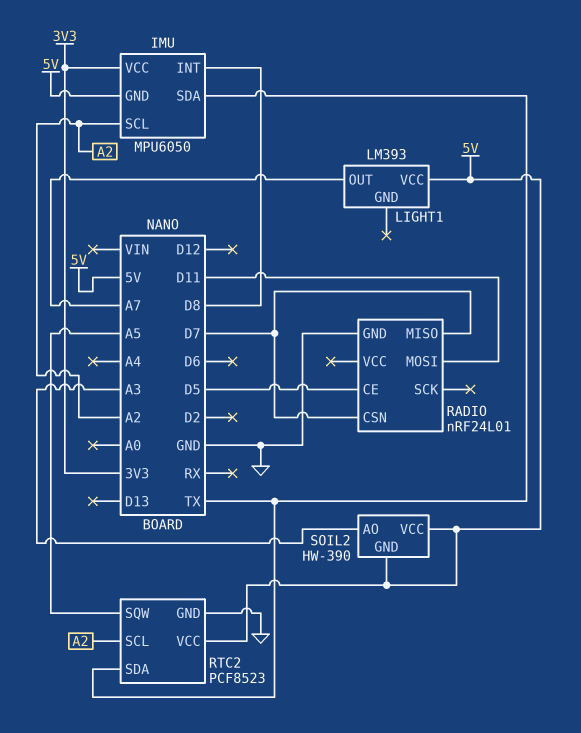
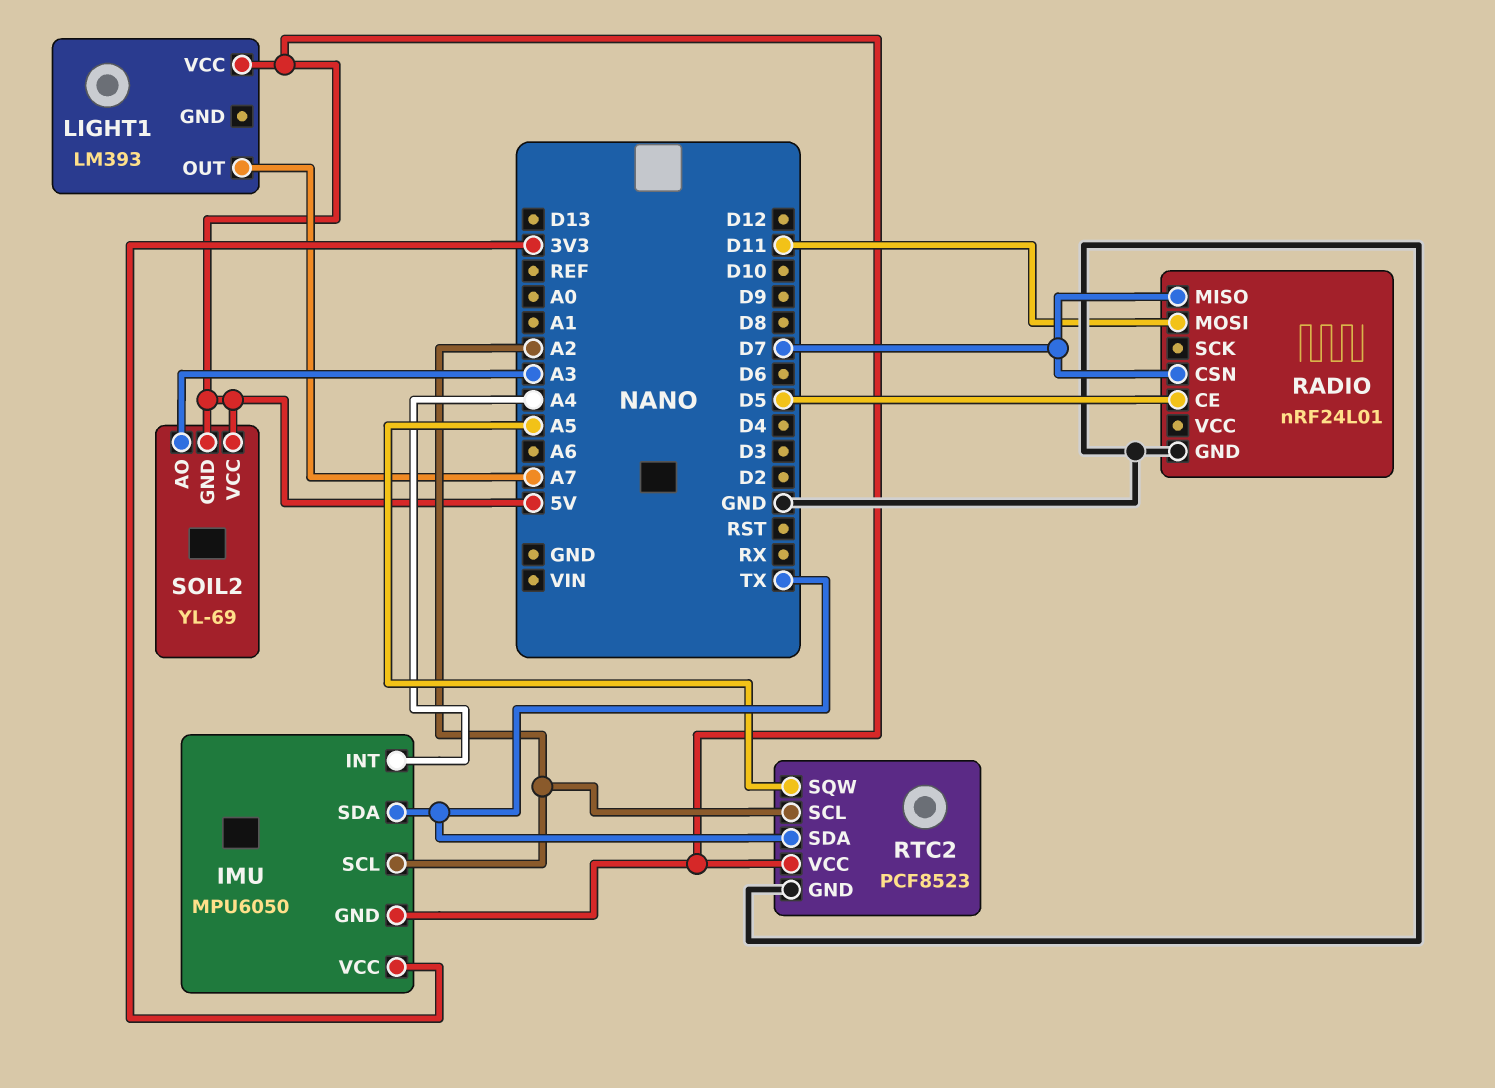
IMU pin INT: D8 -> A4
SOIL2: HW-390 -> YL-69

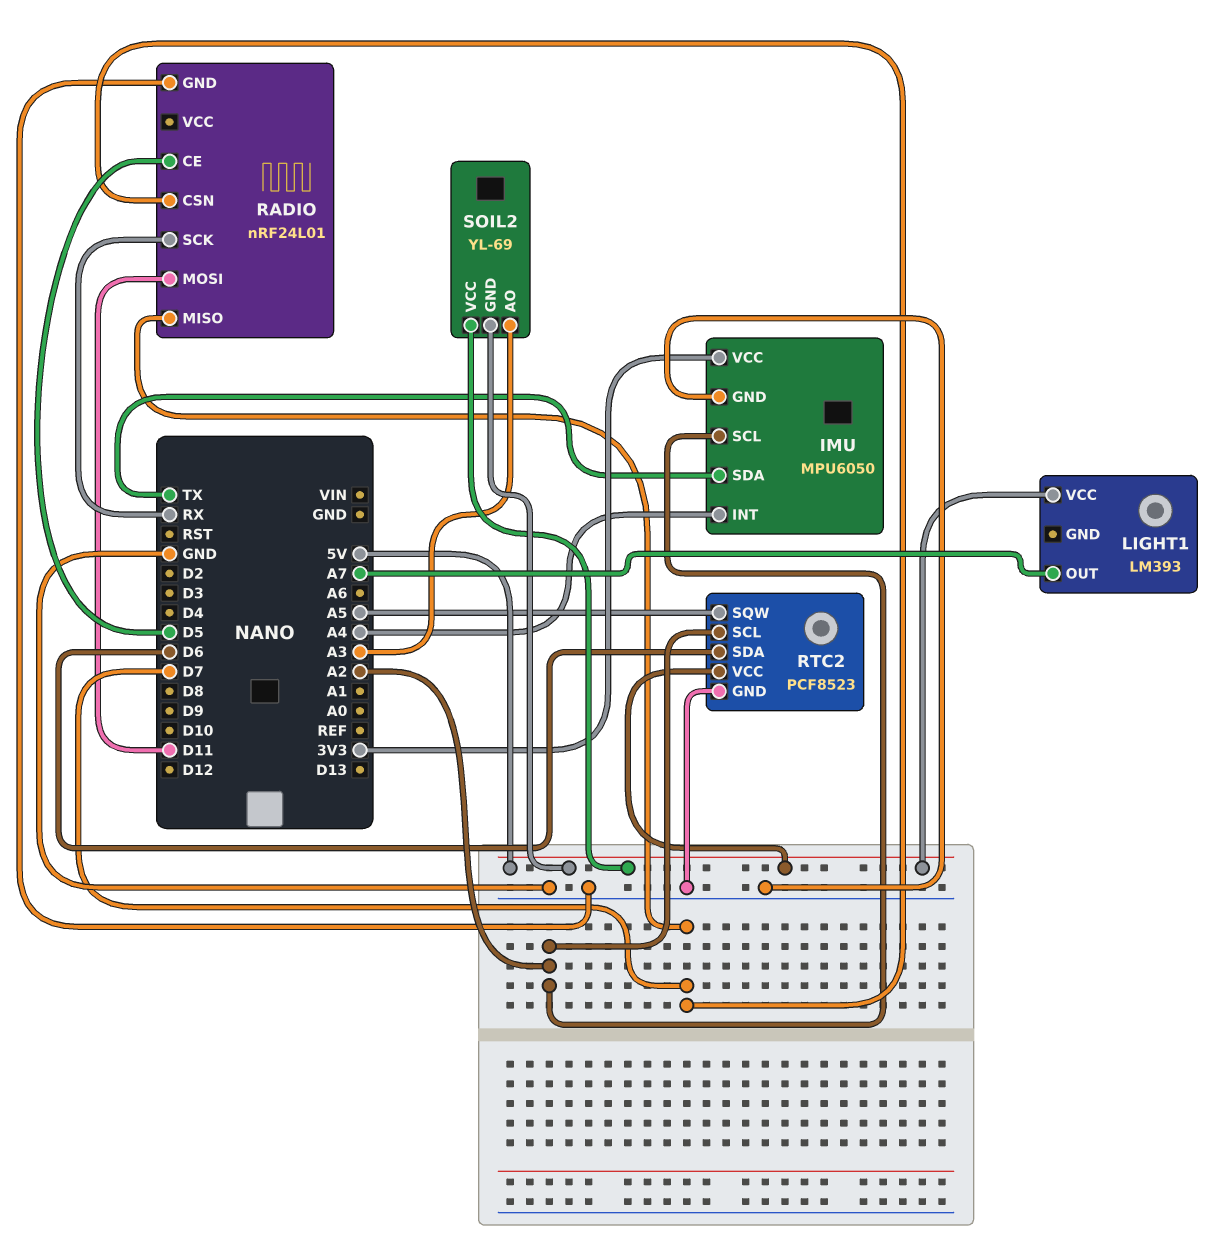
IMU pin GND: 5V -> GND
RADIO pin SCK: none -> RX
RTC2 pin SDA: TX -> D6

